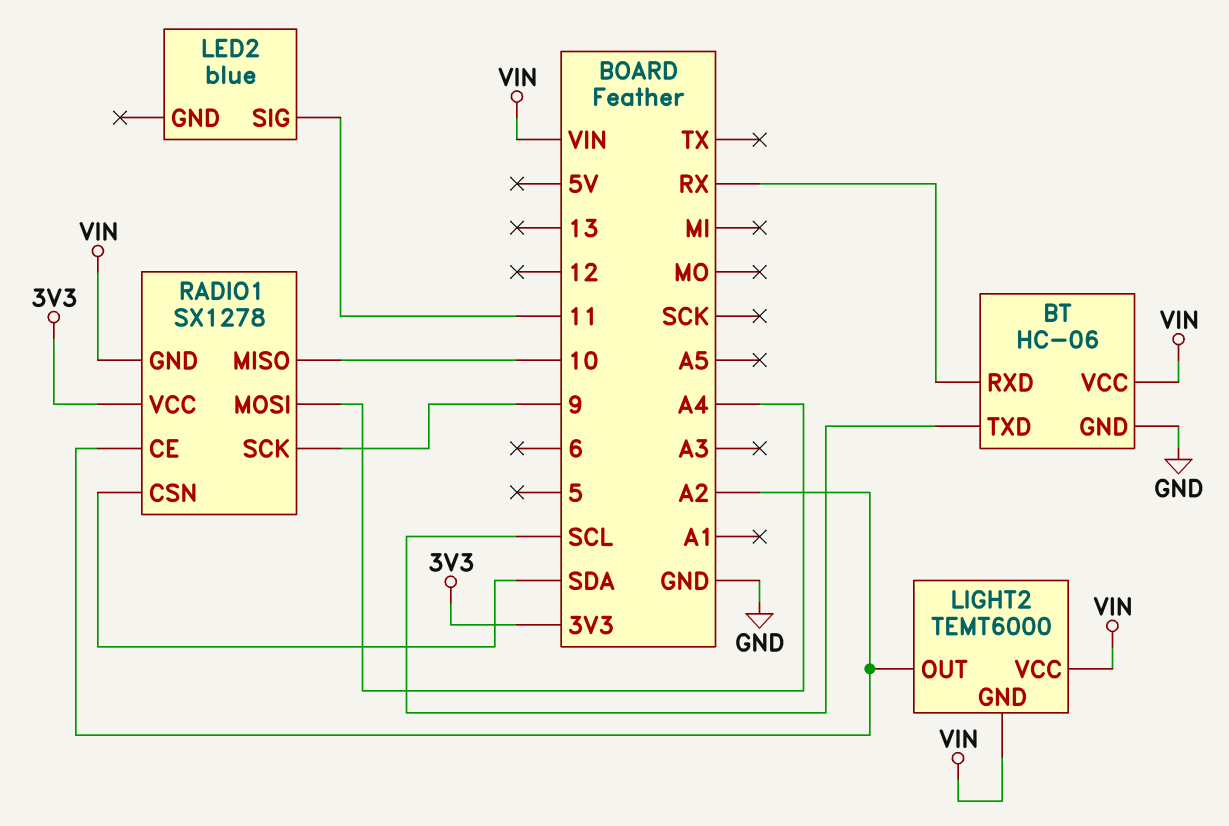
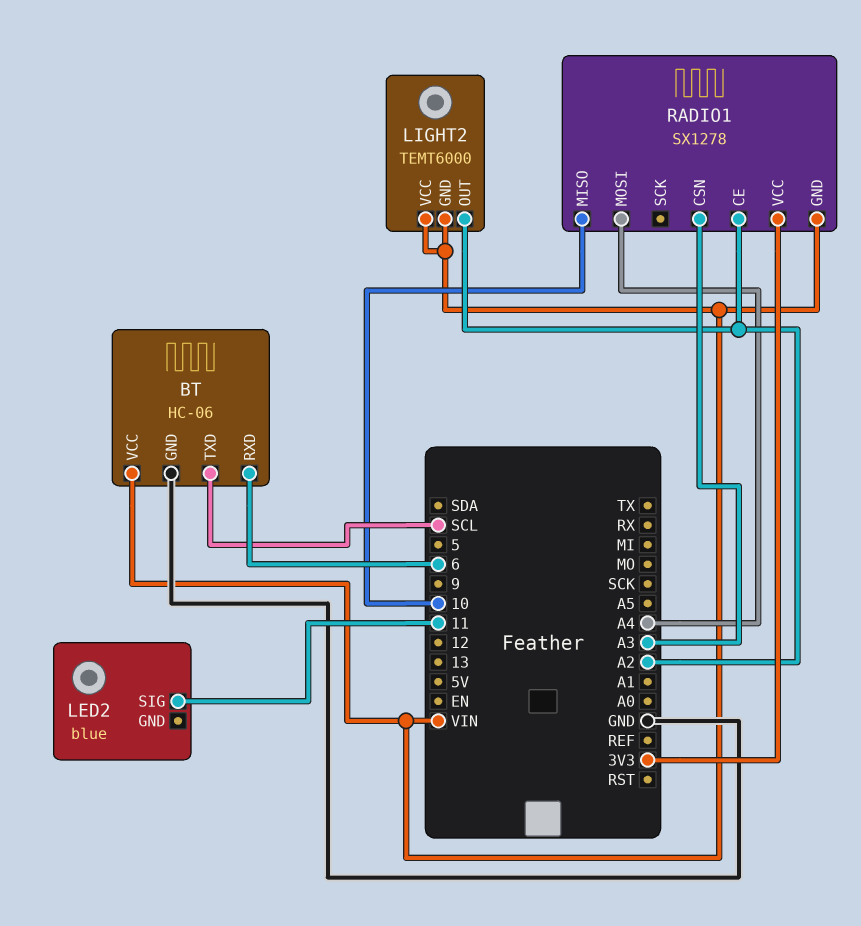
BT pin RXD: RX -> 6
RADIO1 pin CSN: SDA -> A3
RADIO1 pin SCK: 9 -> none

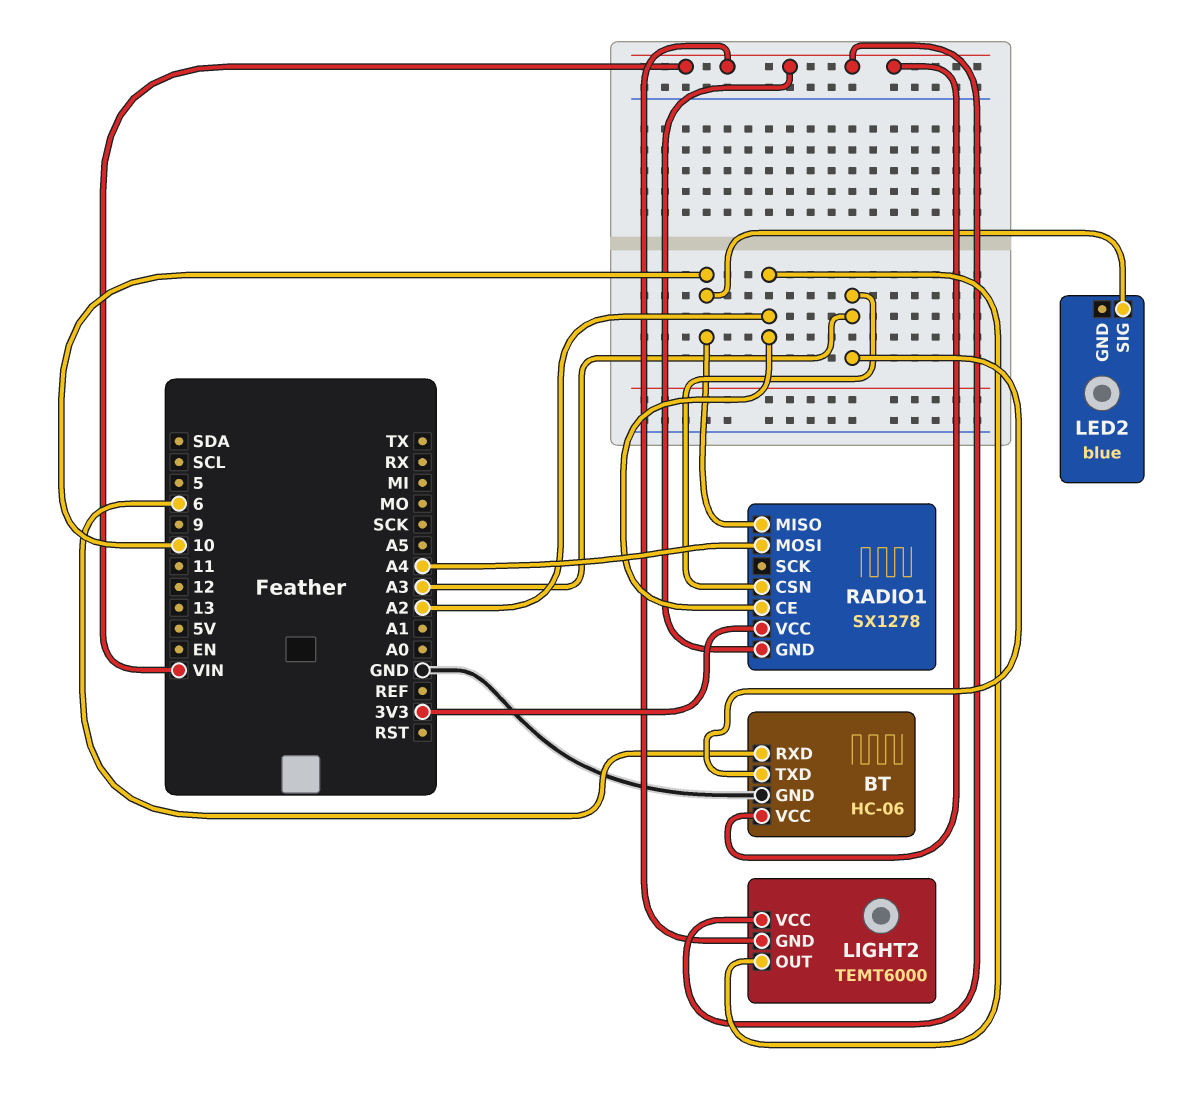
BT pin TXD: SCL -> A3
LED2 pin SIG: 11 -> 10

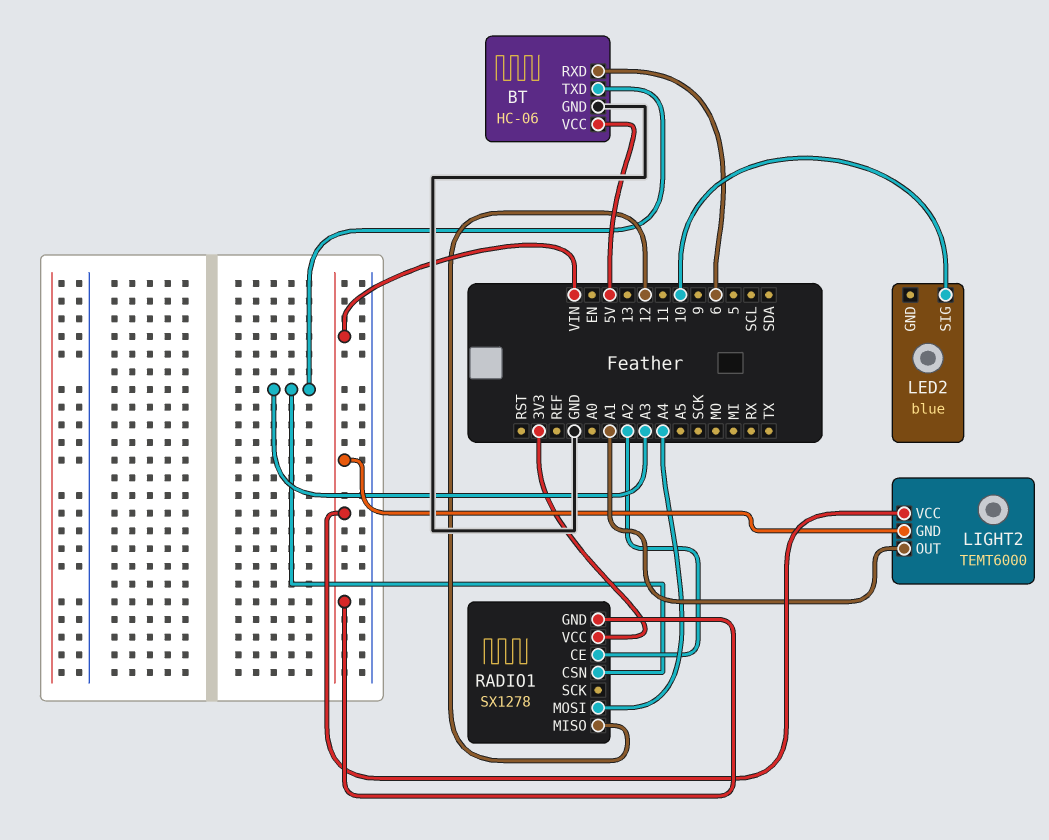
BT pin VCC: VIN -> 5V
LIGHT2 pin OUT: A2 -> A1
RADIO1 pin MISO: 10 -> 12

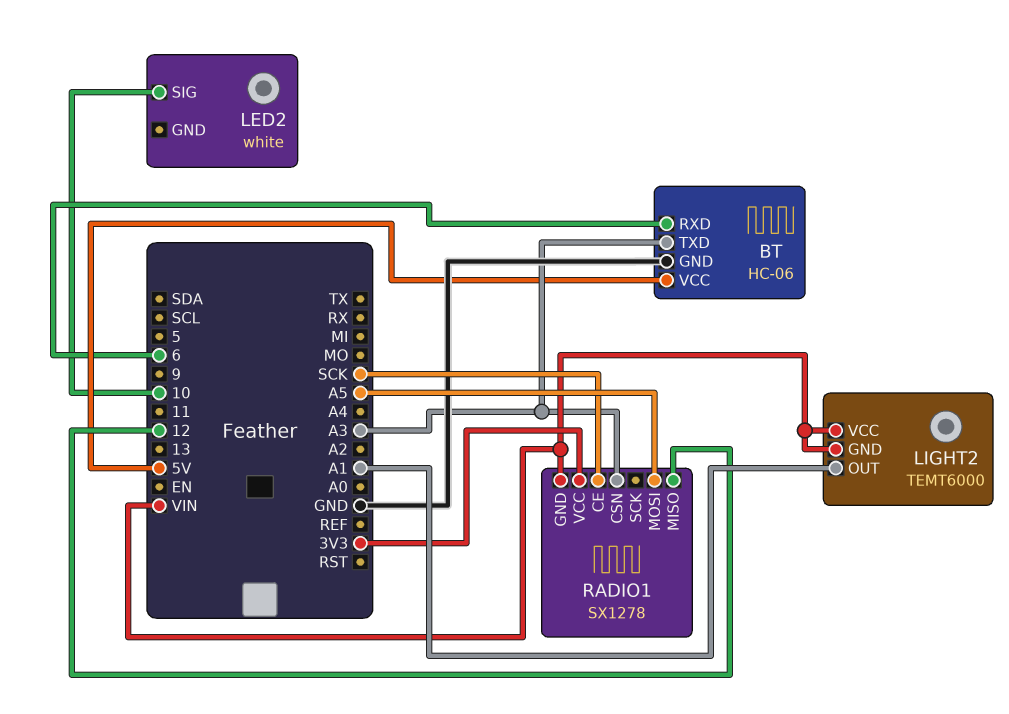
LED2: blue -> white
RADIO1 pin CE: A2 -> SCK
RADIO1 pin MOSI: A4 -> A5

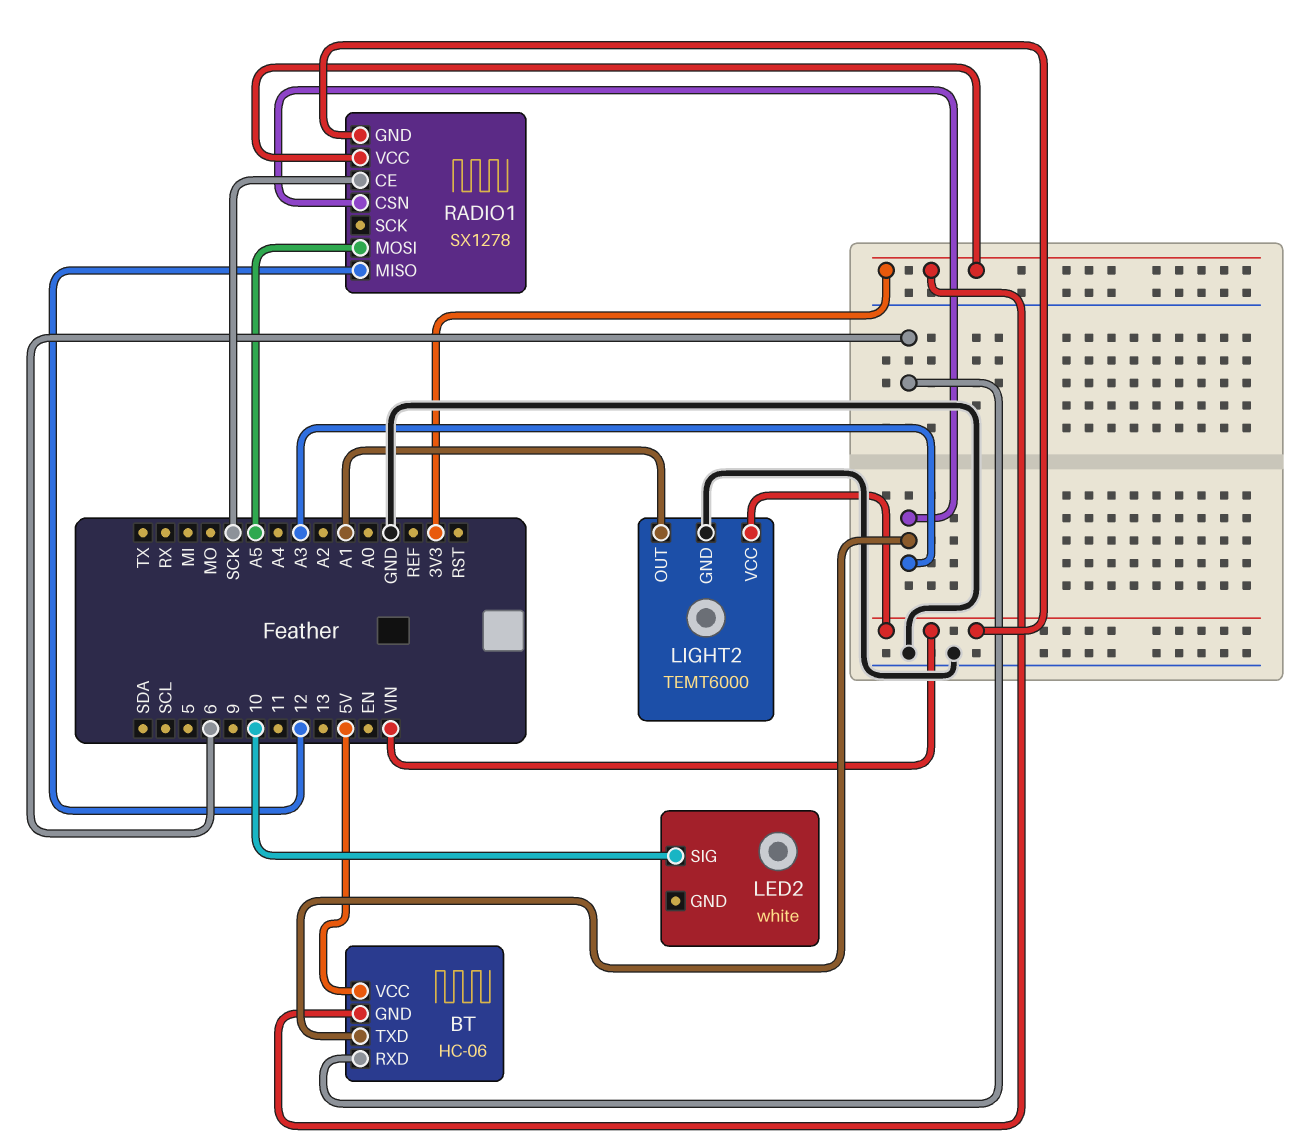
BT pin GND: GND -> 3V3
LIGHT2 pin GND: VIN -> GND

